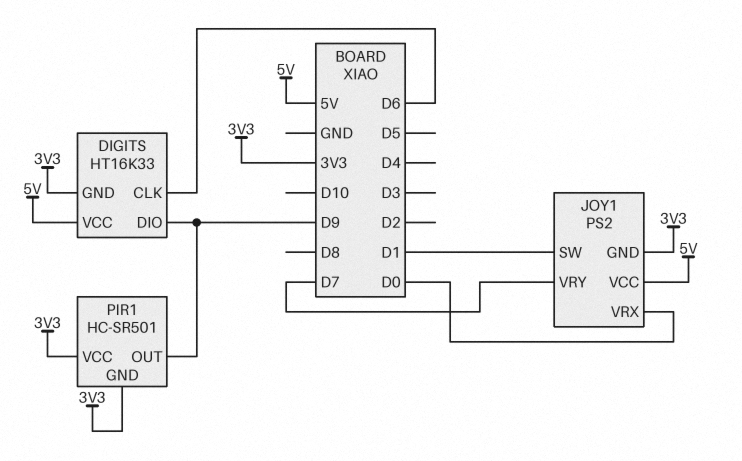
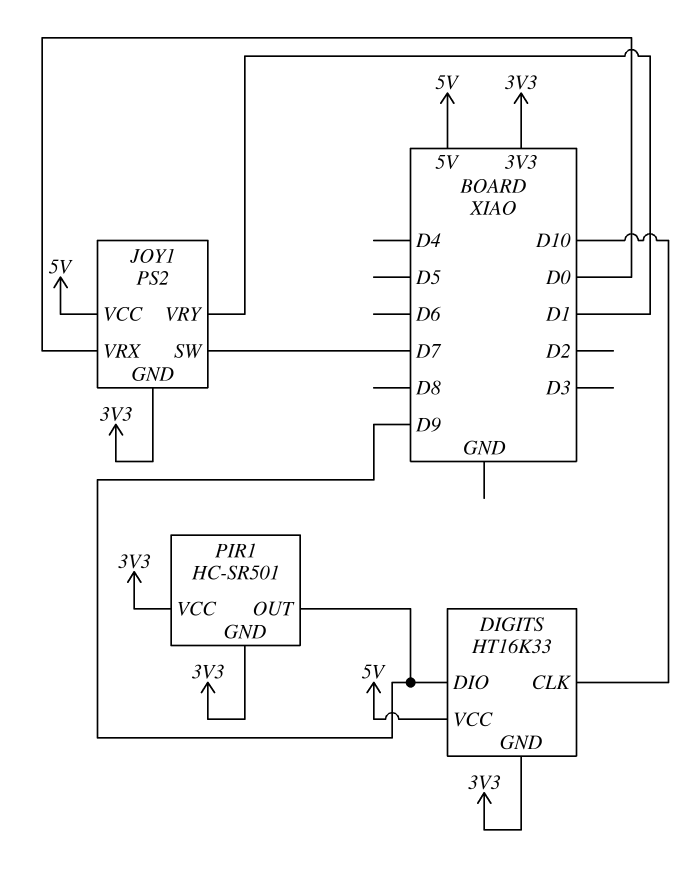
DIGITS pin CLK: D6 -> D10
JOY1 pin SW: D1 -> D7
JOY1 pin VRY: D7 -> D1

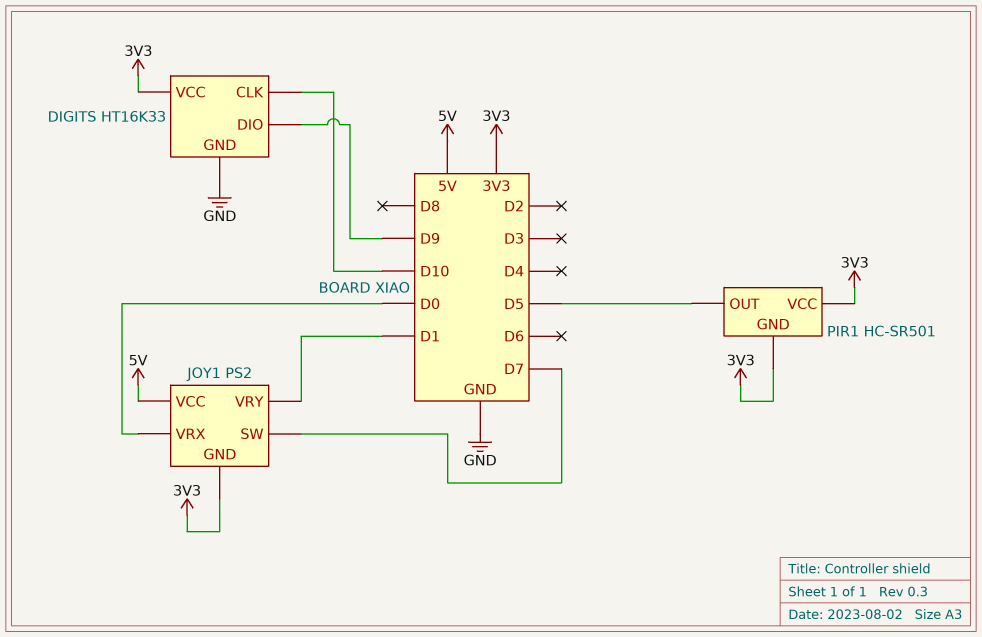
DIGITS pin GND: 3V3 -> GND
DIGITS pin VCC: 5V -> 3V3
PIR1 pin OUT: D9 -> D5

